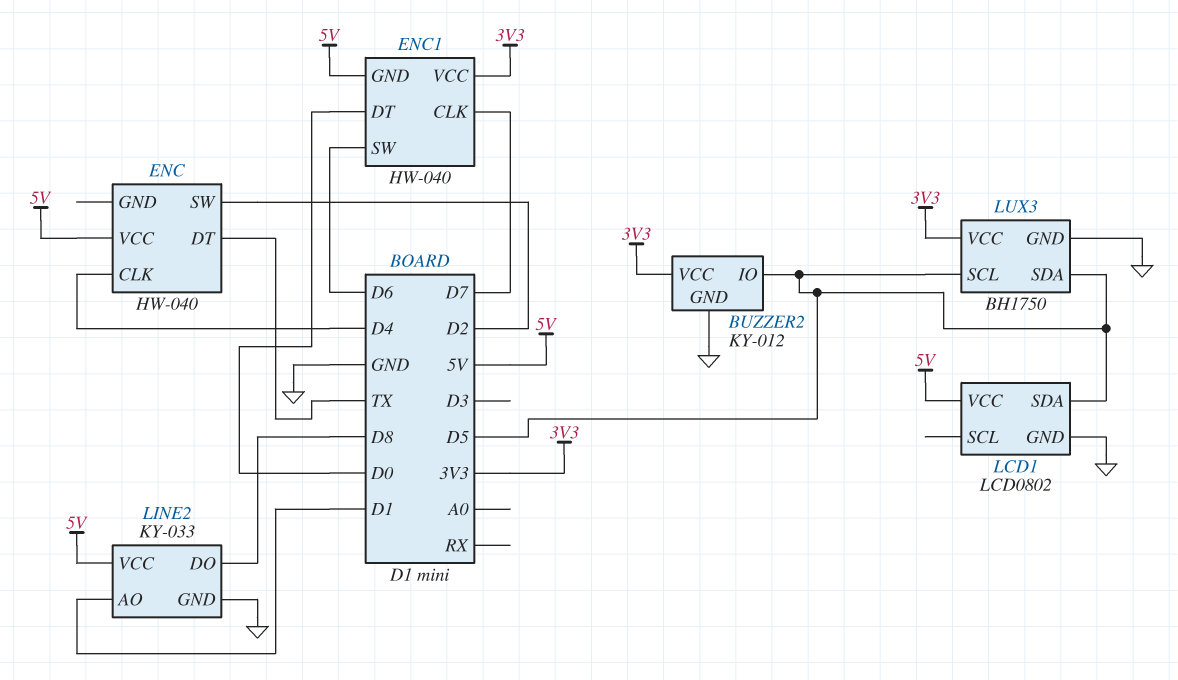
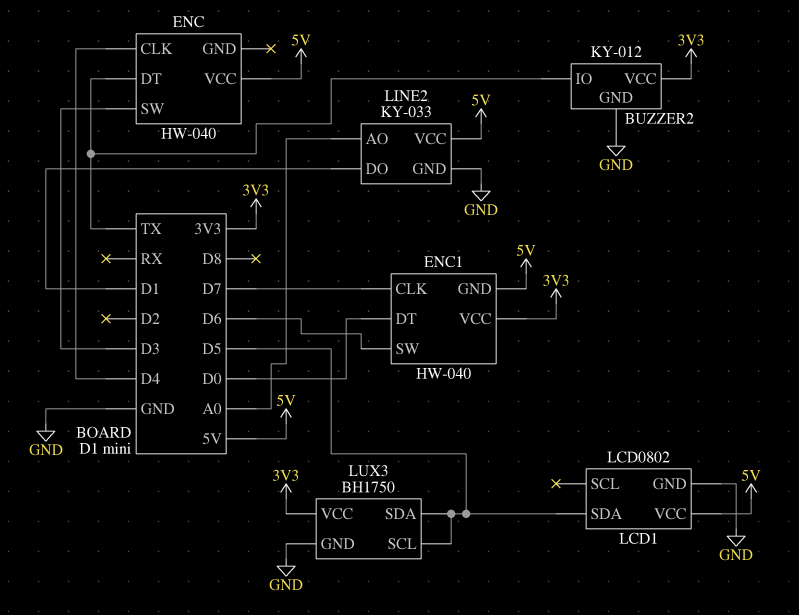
BUZZER2 pin IO: D5 -> TX
ENC pin SW: D2 -> D3
LINE2 pin AO: D1 -> A0
LINE2 pin DO: D8 -> D1

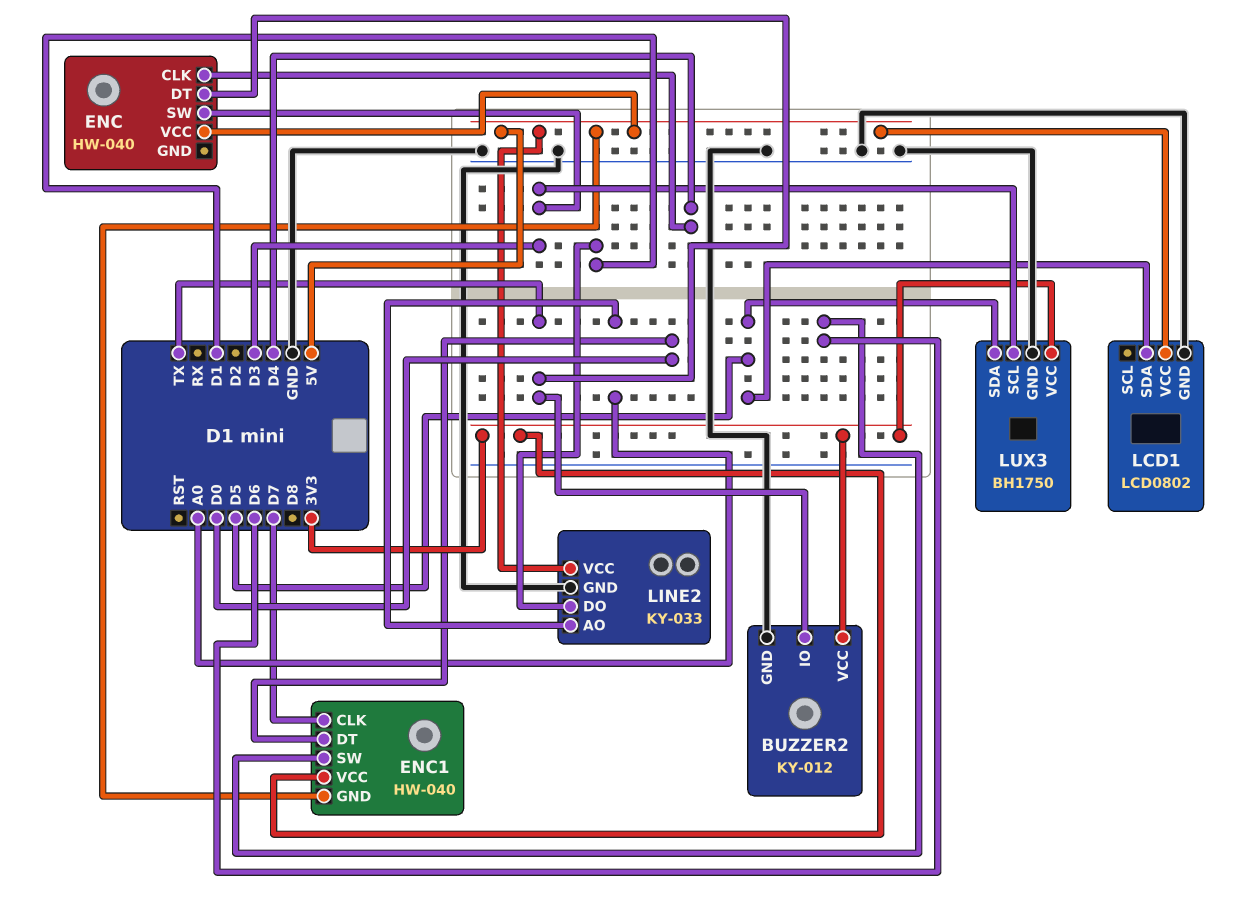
LUX3 pin SCL: D5 -> D3

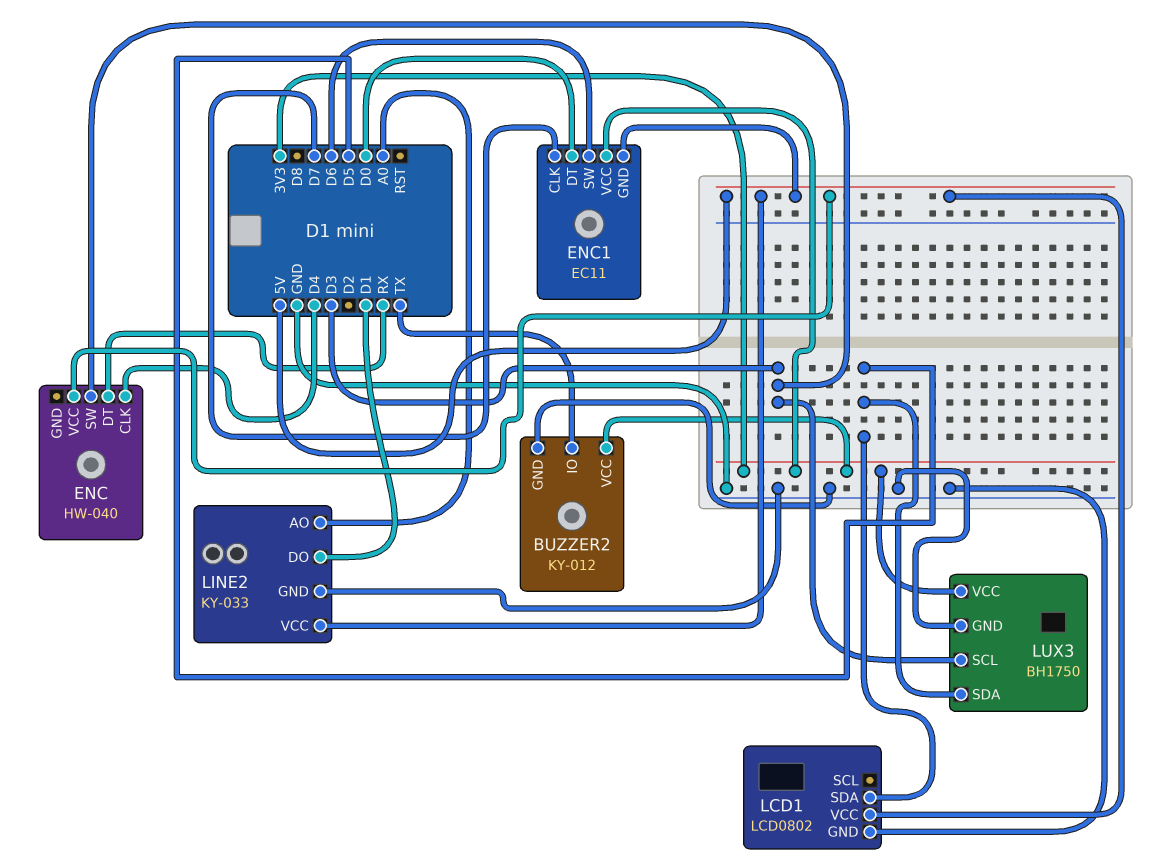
ENC pin DT: TX -> RX
ENC1: HW-040 -> EC11

